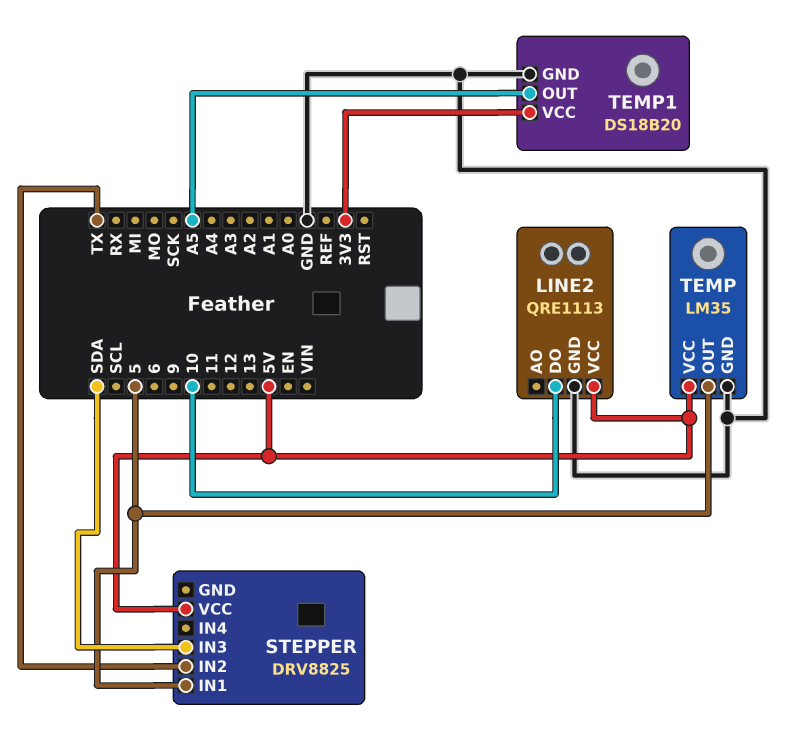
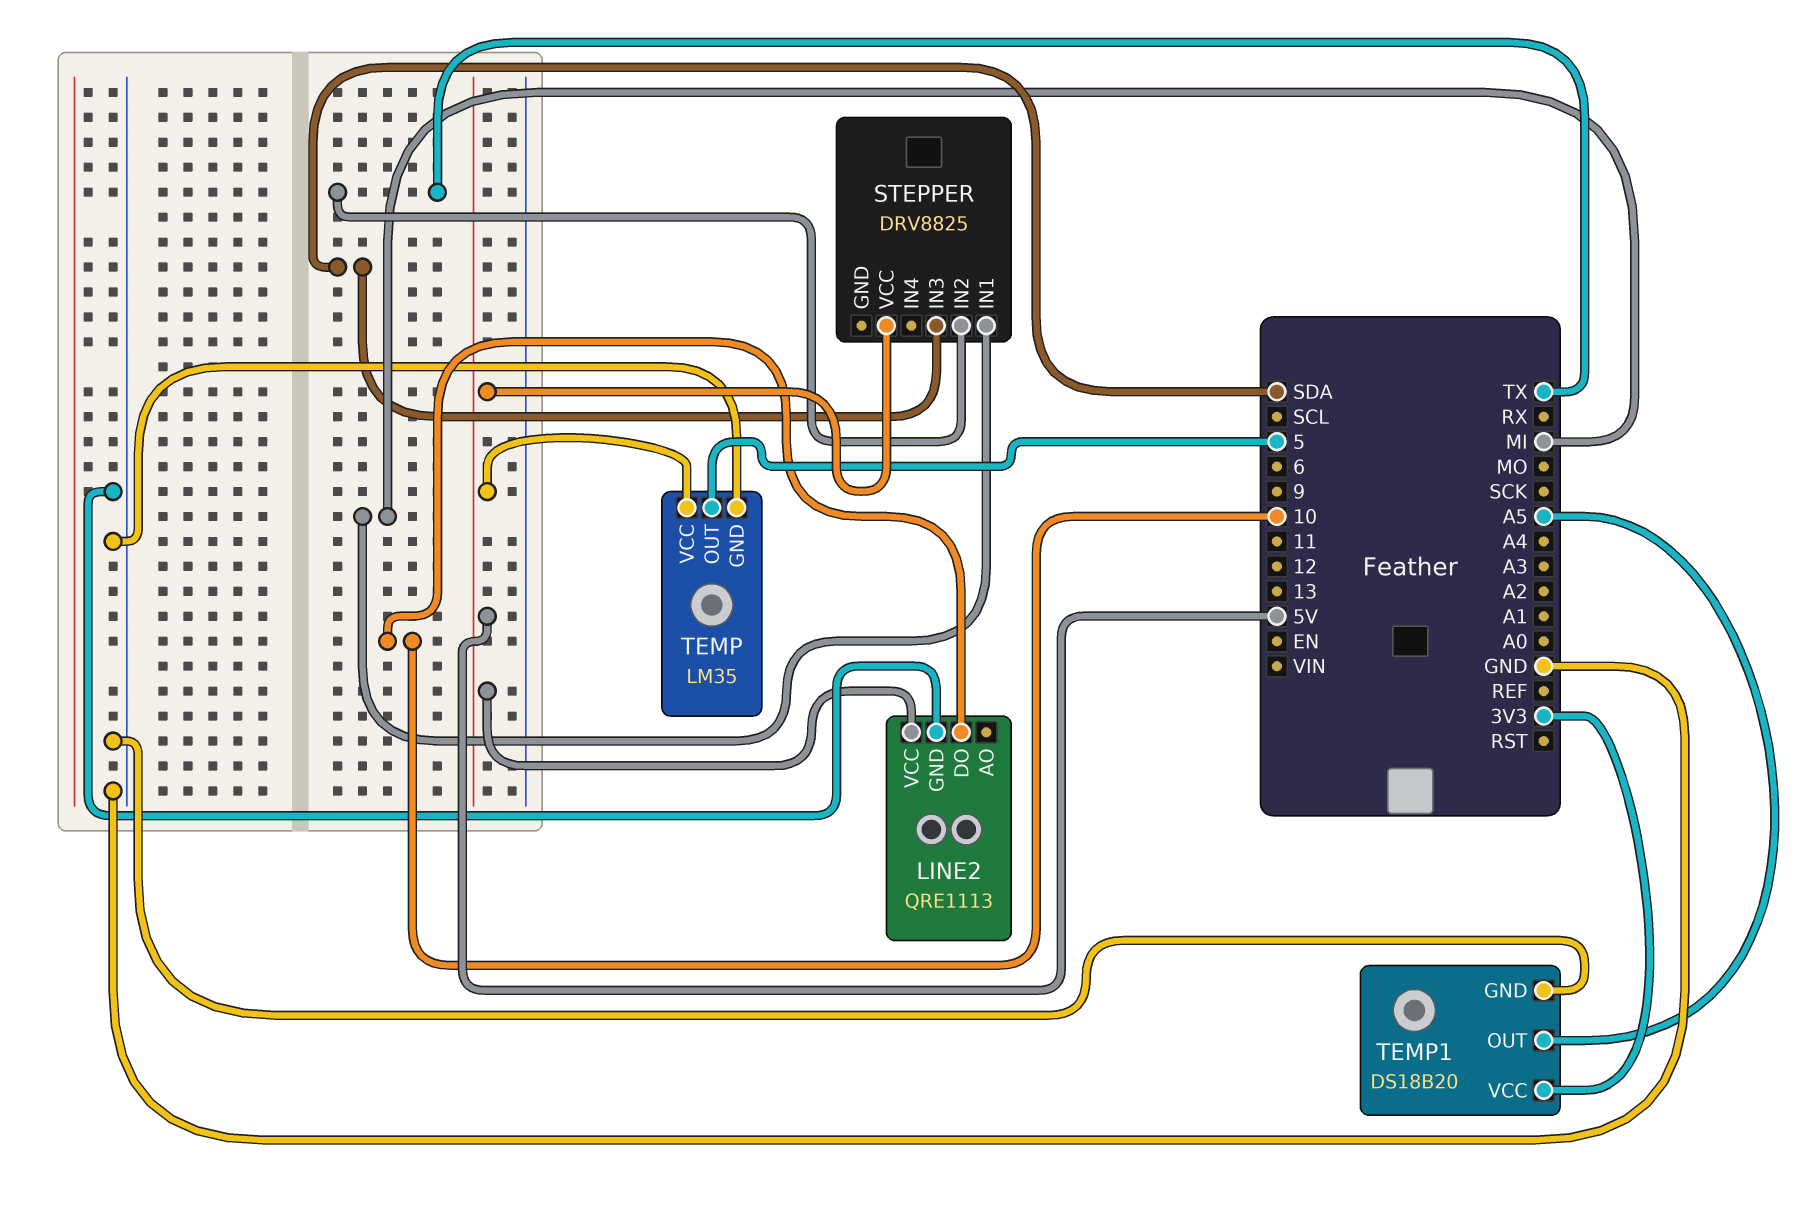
STEPPER pin IN1: 5 -> MI

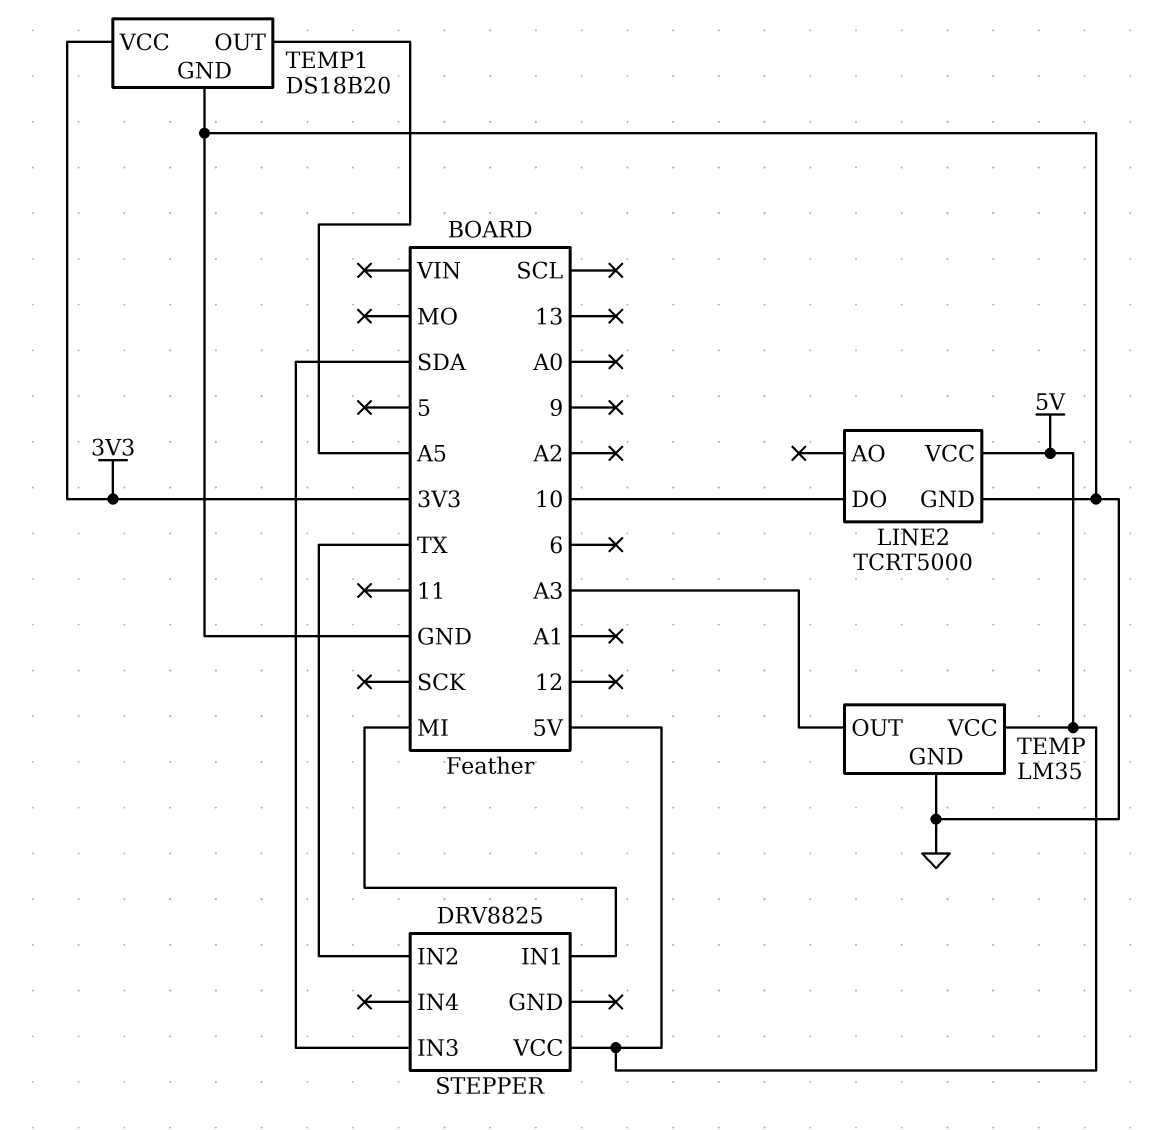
LINE2: QRE1113 -> TCRT5000
TEMP pin OUT: 5 -> A3

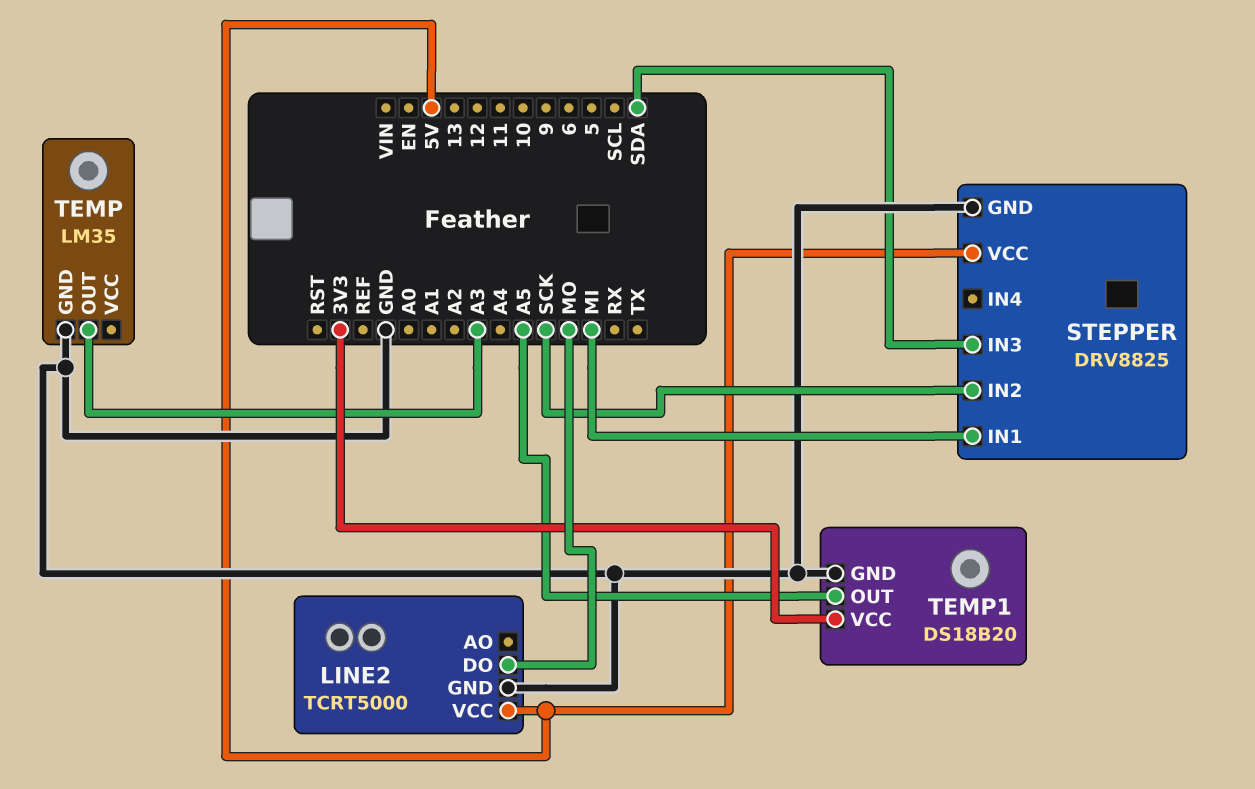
LINE2 pin DO: 10 -> MO
STEPPER pin GND: none -> GND
STEPPER pin IN2: TX -> SCK
TEMP pin VCC: 5V -> none

